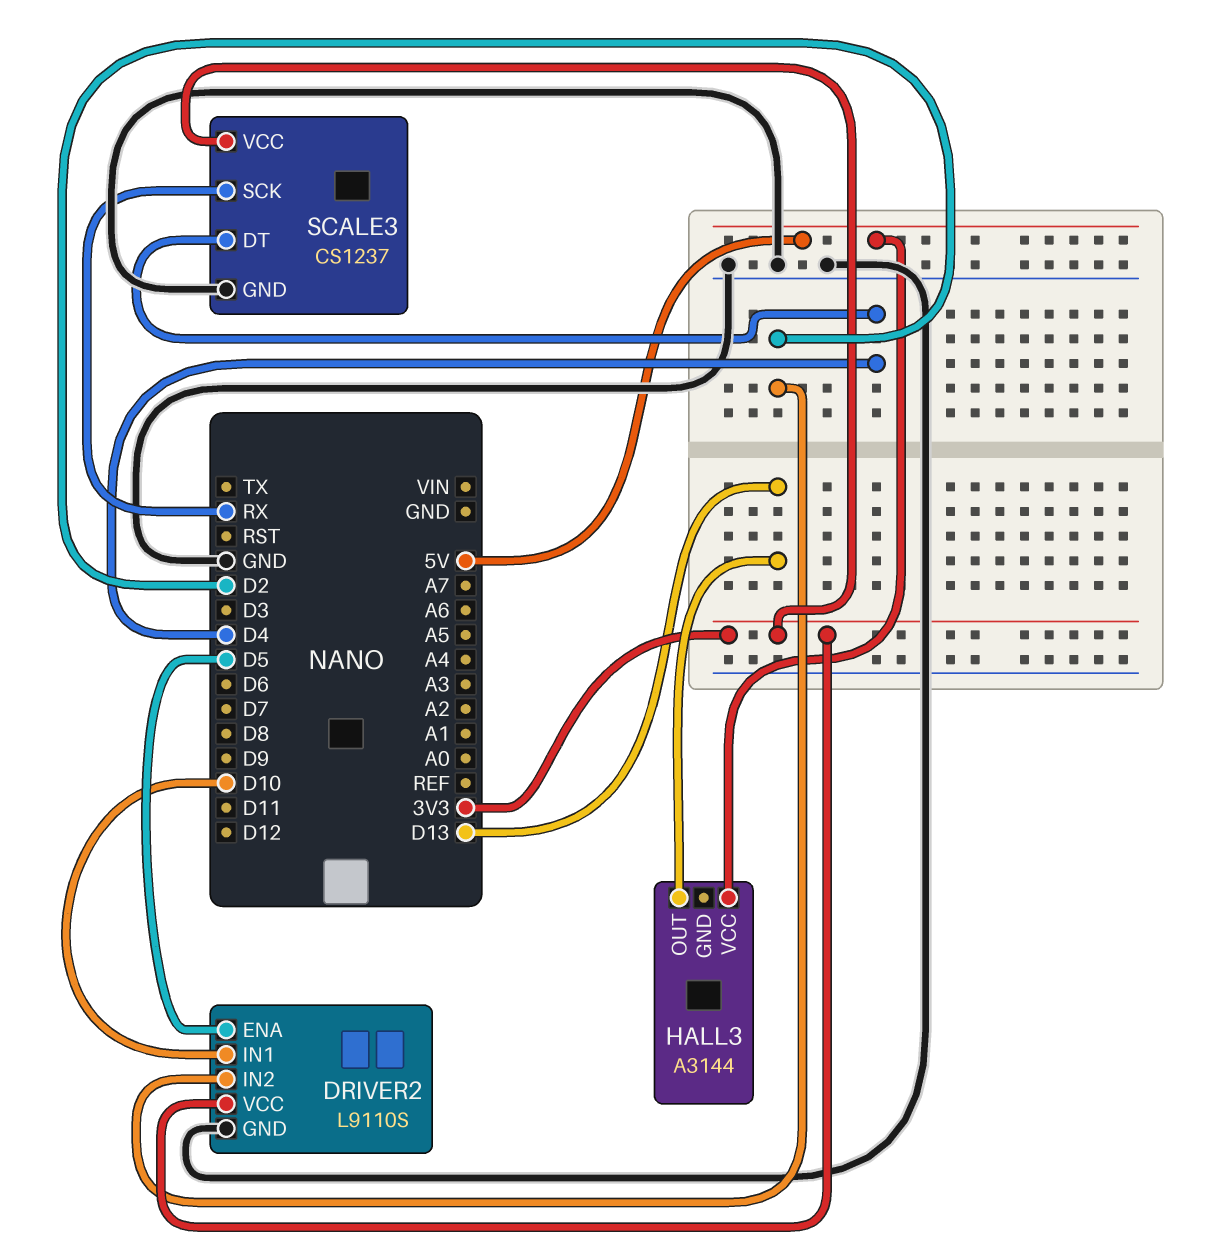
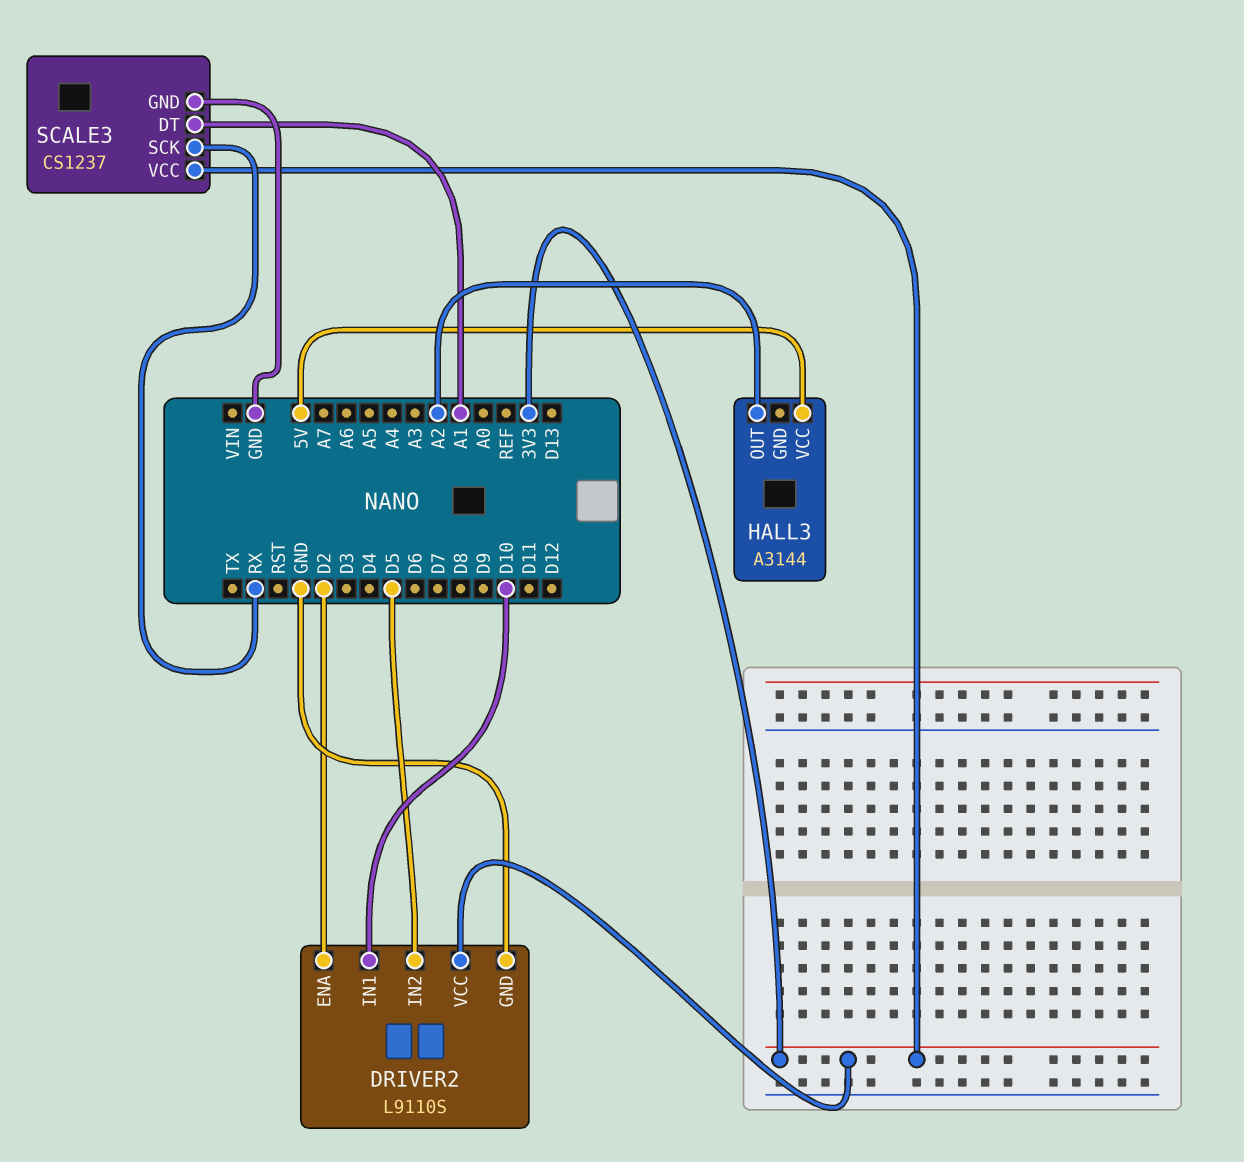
DRIVER2 pin ENA: D5 -> D2
DRIVER2 pin IN2: D2 -> D5
HALL3 pin OUT: D13 -> A2
SCALE3 pin DT: D4 -> A1

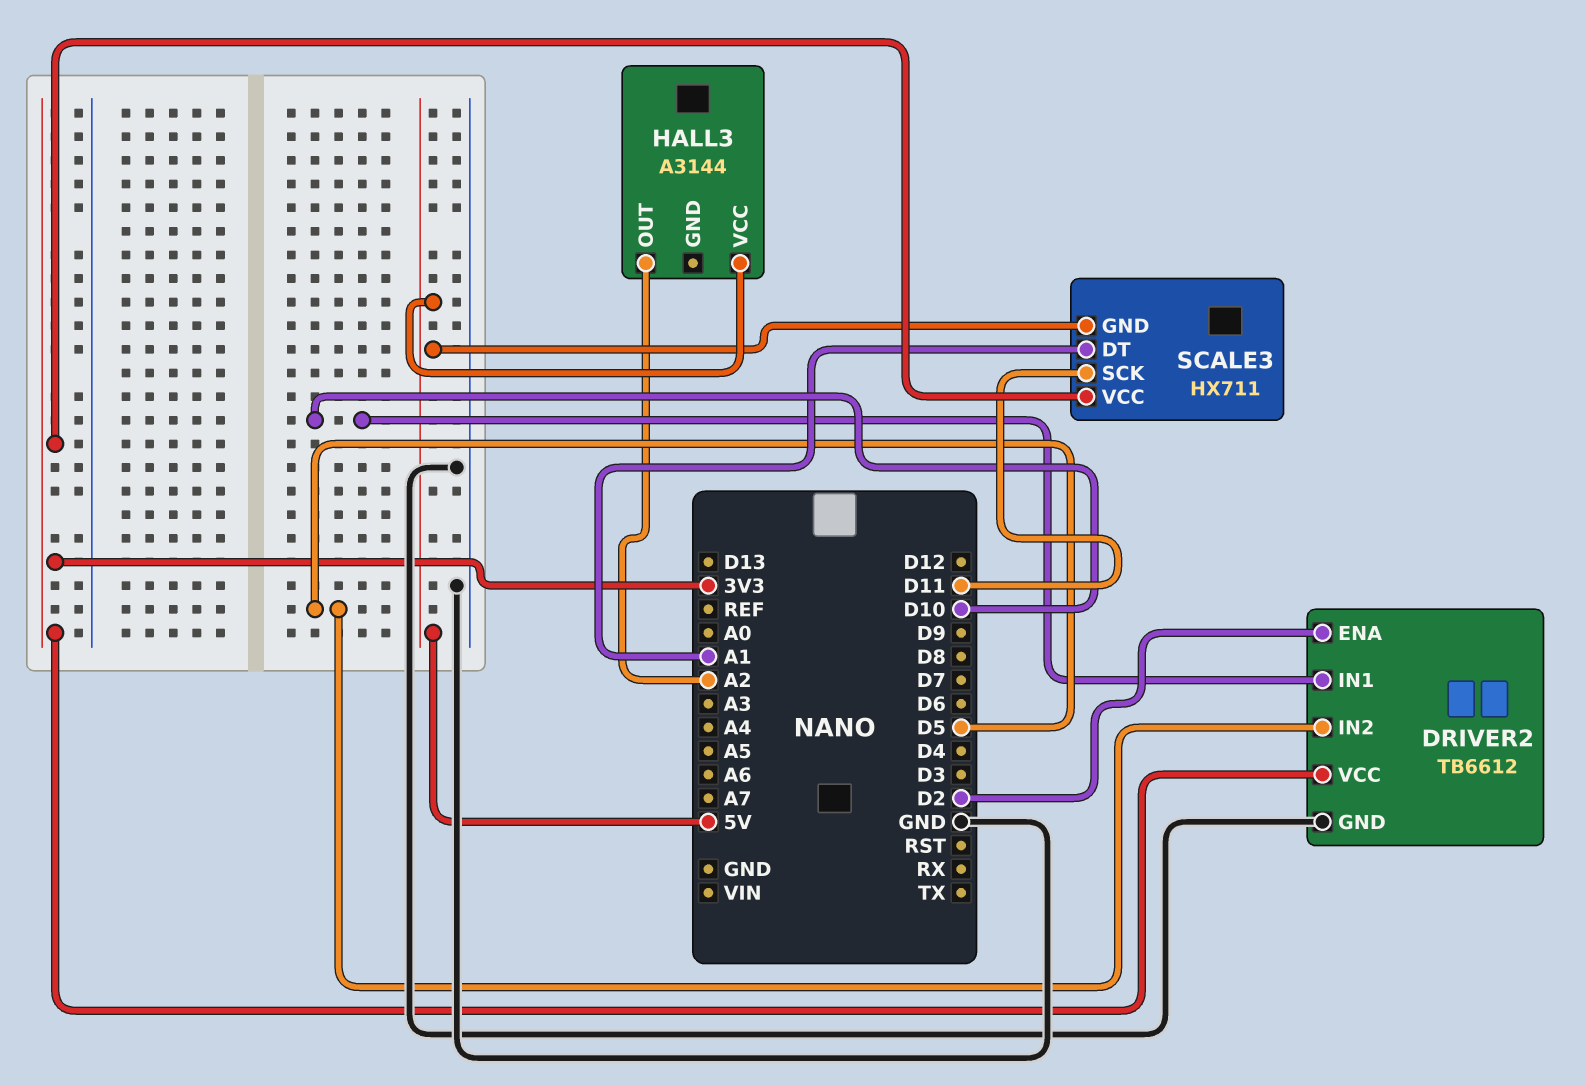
DRIVER2: L9110S -> TB6612
SCALE3: CS1237 -> HX711
SCALE3 pin GND: GND -> 5V
SCALE3 pin SCK: RX -> D11

